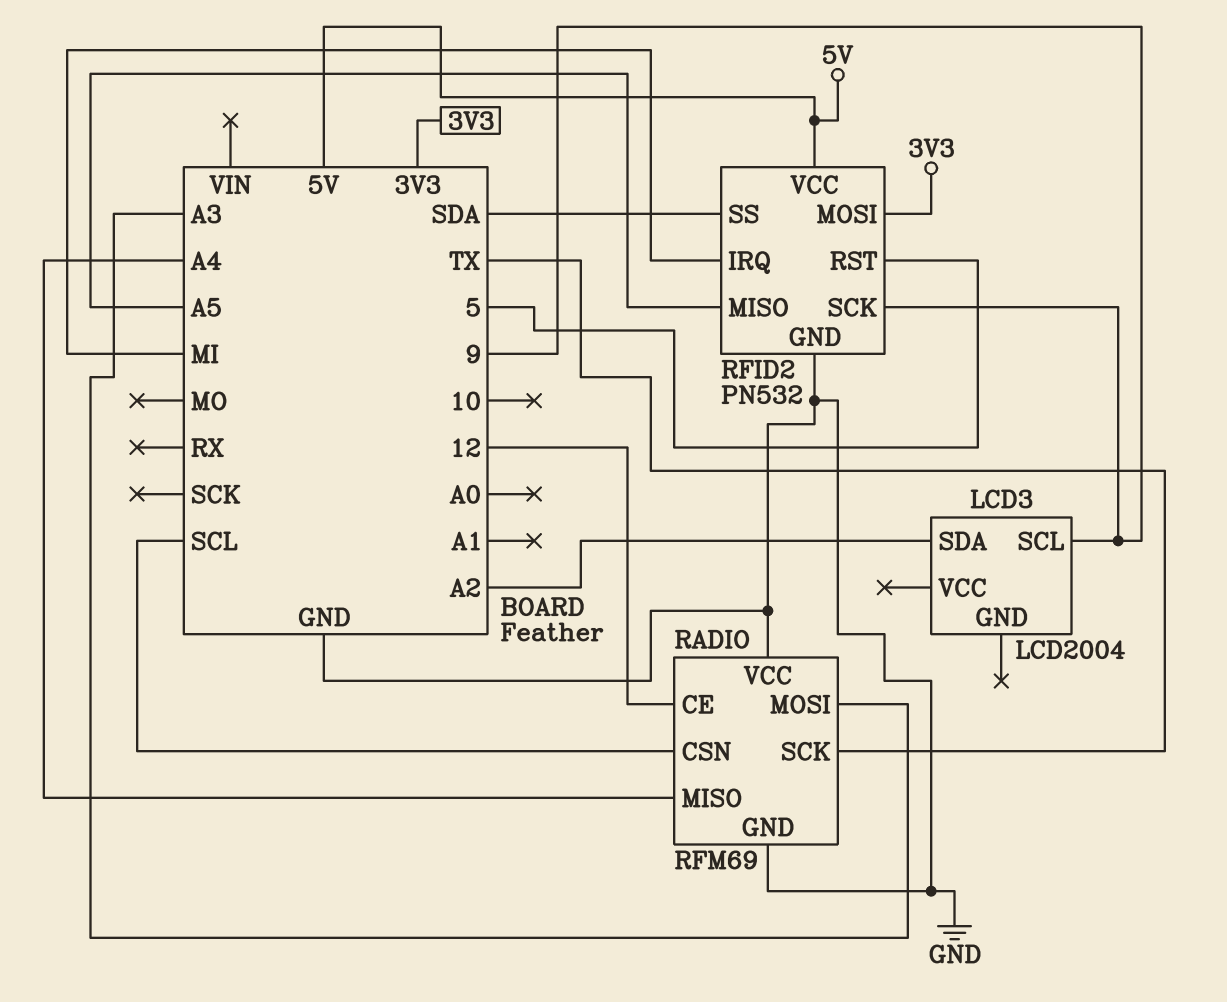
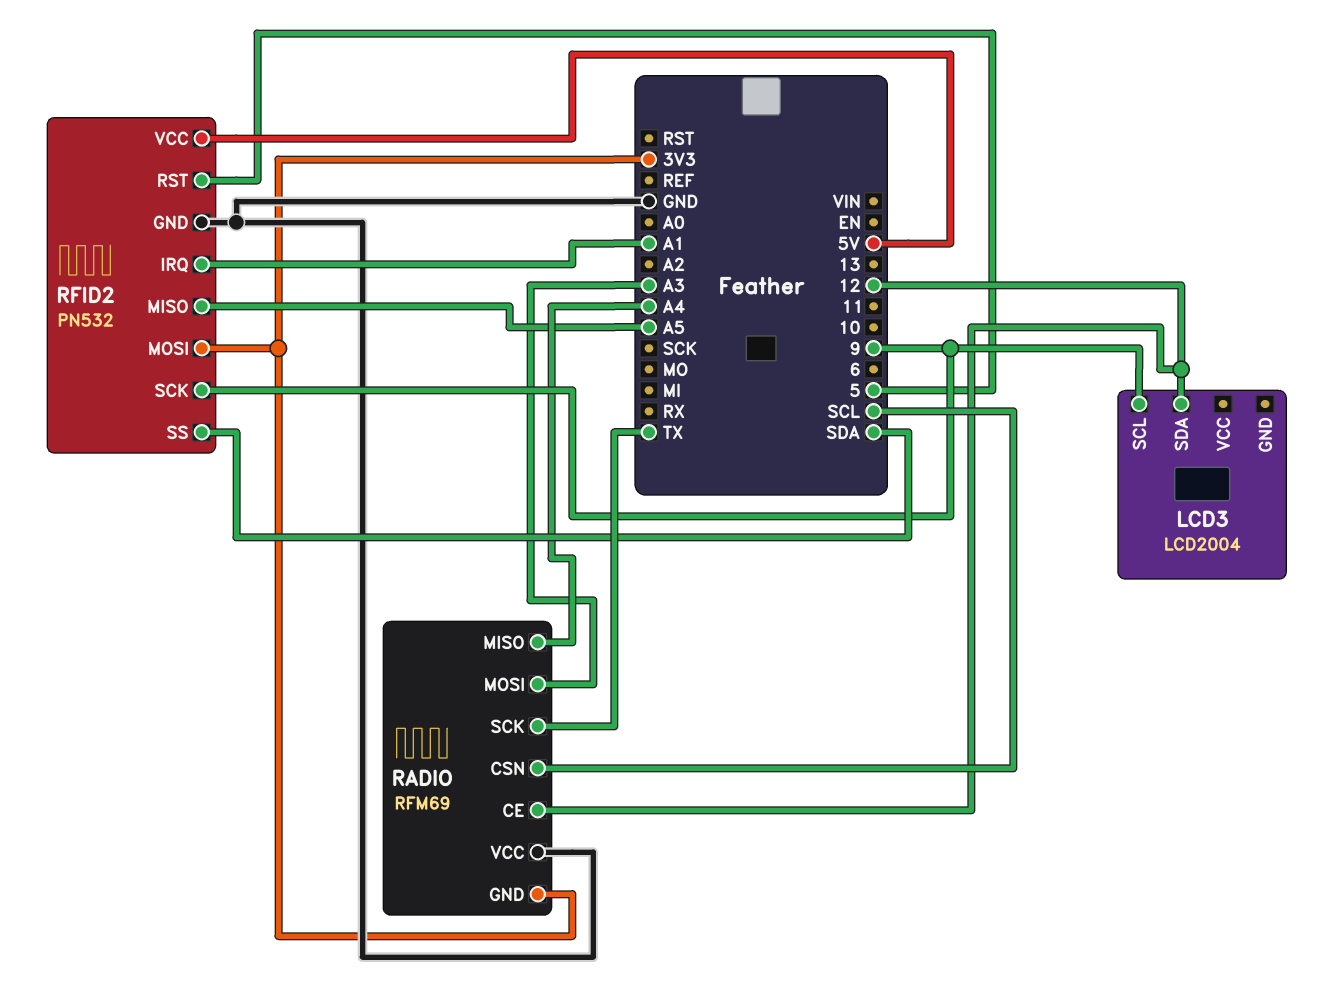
LCD3 pin SDA: A2 -> 12
RADIO pin GND: GND -> 3V3
RFID2 pin IRQ: MI -> A1

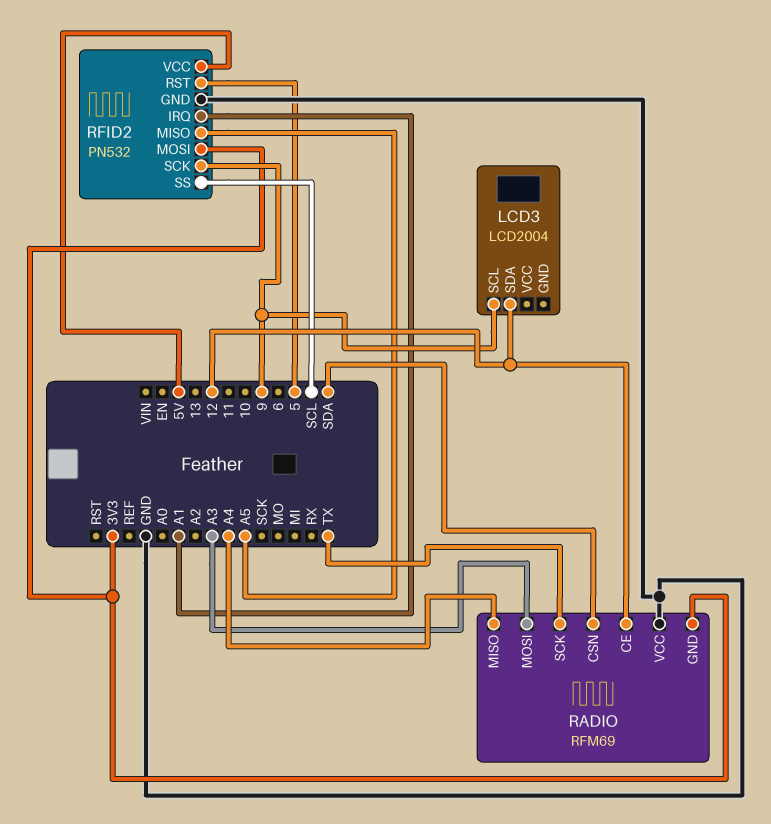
RADIO pin CSN: SCL -> SDA
RFID2 pin SS: SDA -> SCL

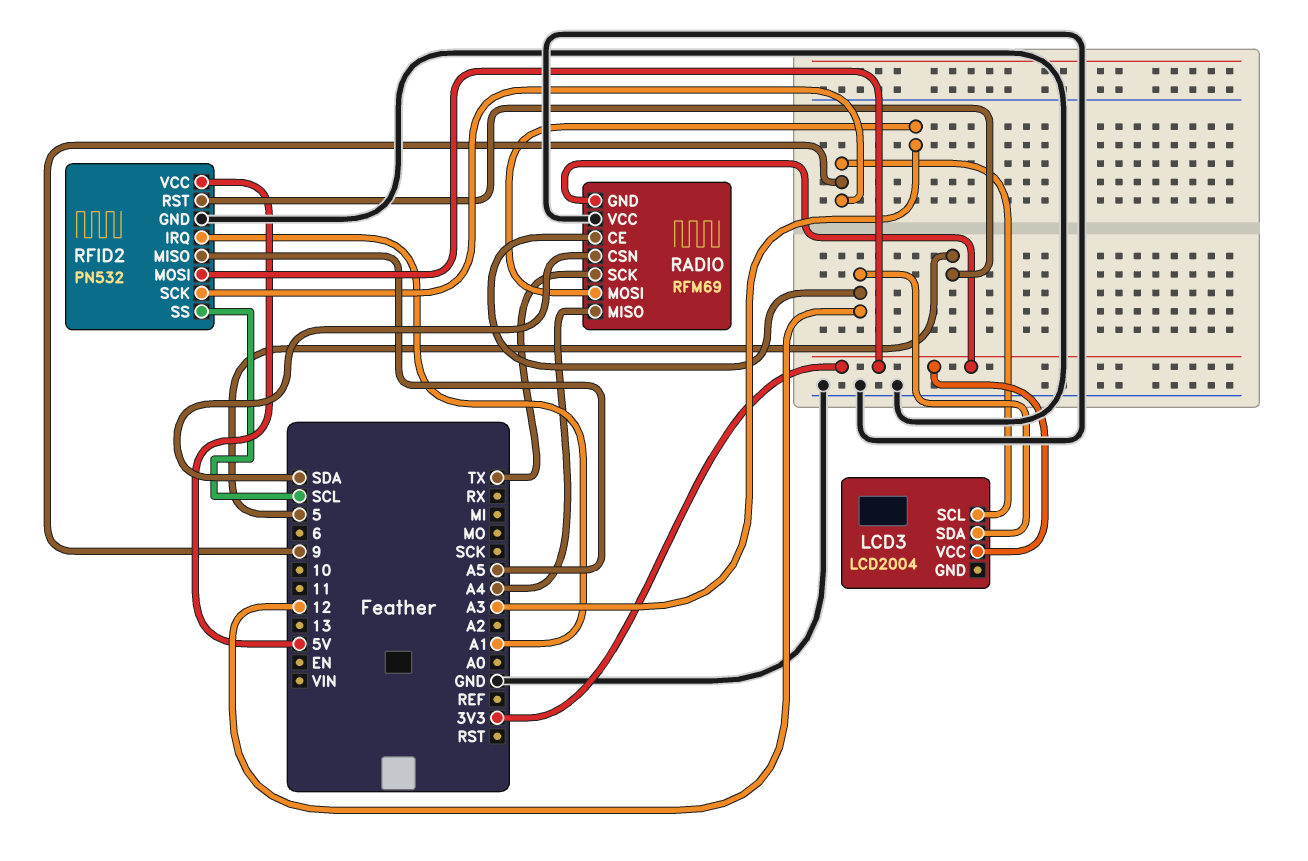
LCD3 pin VCC: none -> 3V3

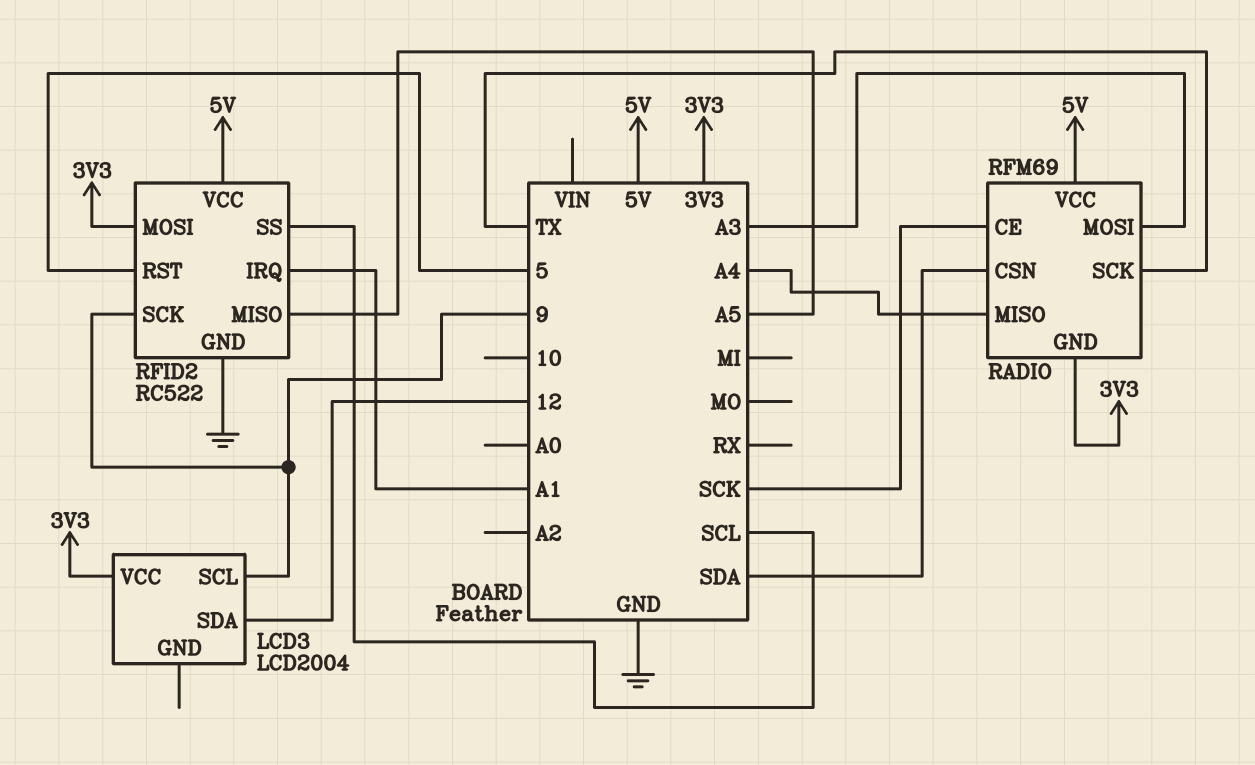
RADIO pin CE: 12 -> SCK
RADIO pin VCC: GND -> 5V
RFID2: PN532 -> RC522

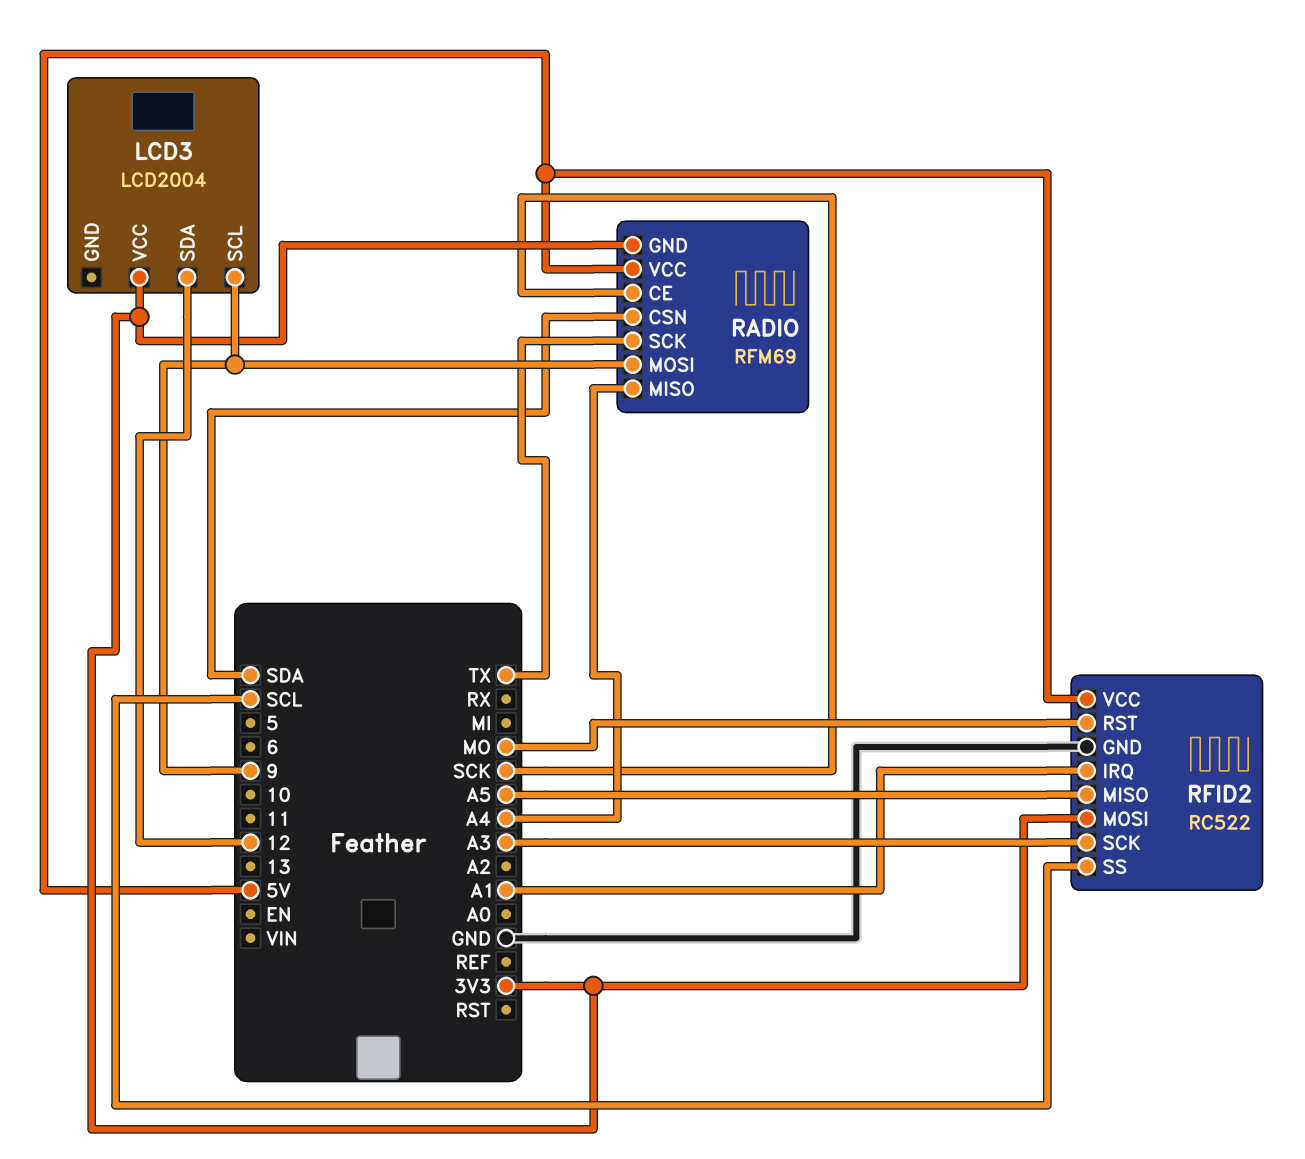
RADIO pin MOSI: A3 -> 9
RFID2 pin RST: 5 -> MO
RFID2 pin SCK: 9 -> A3

